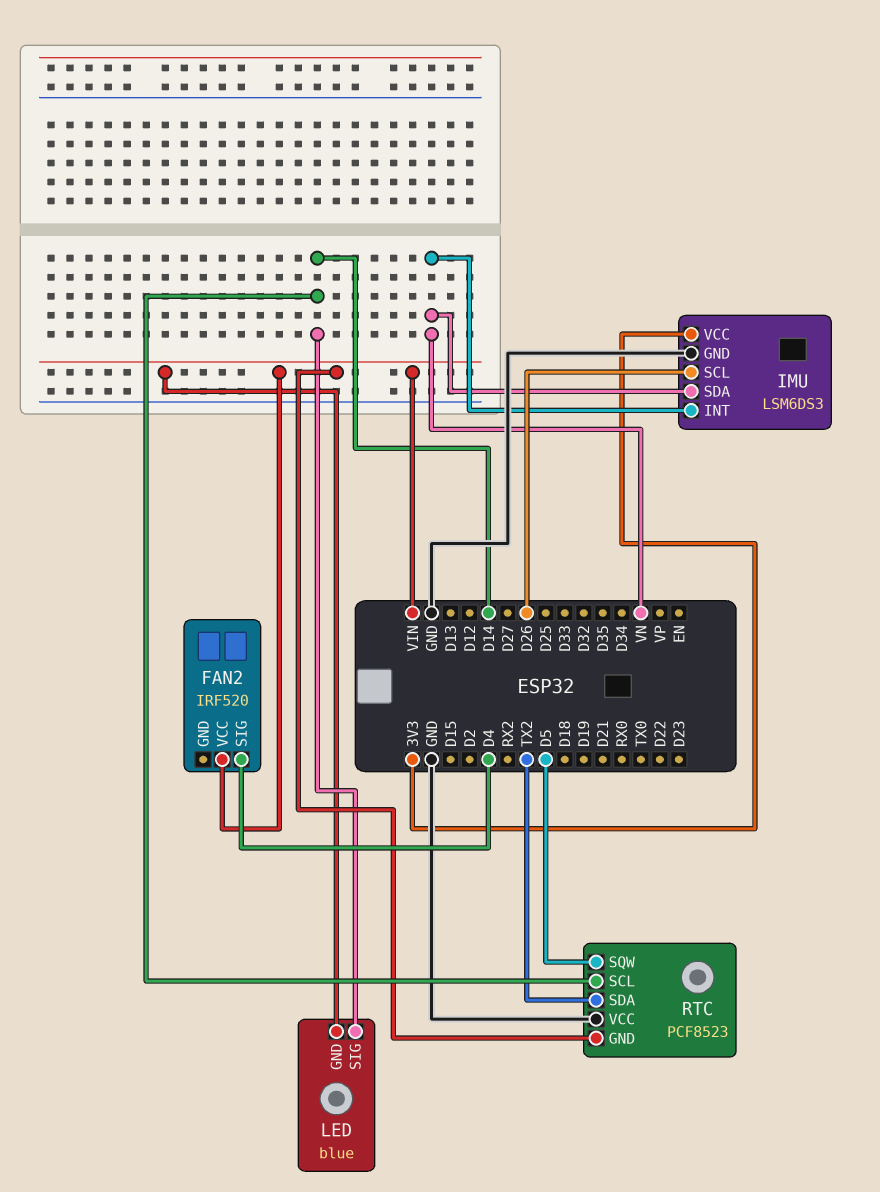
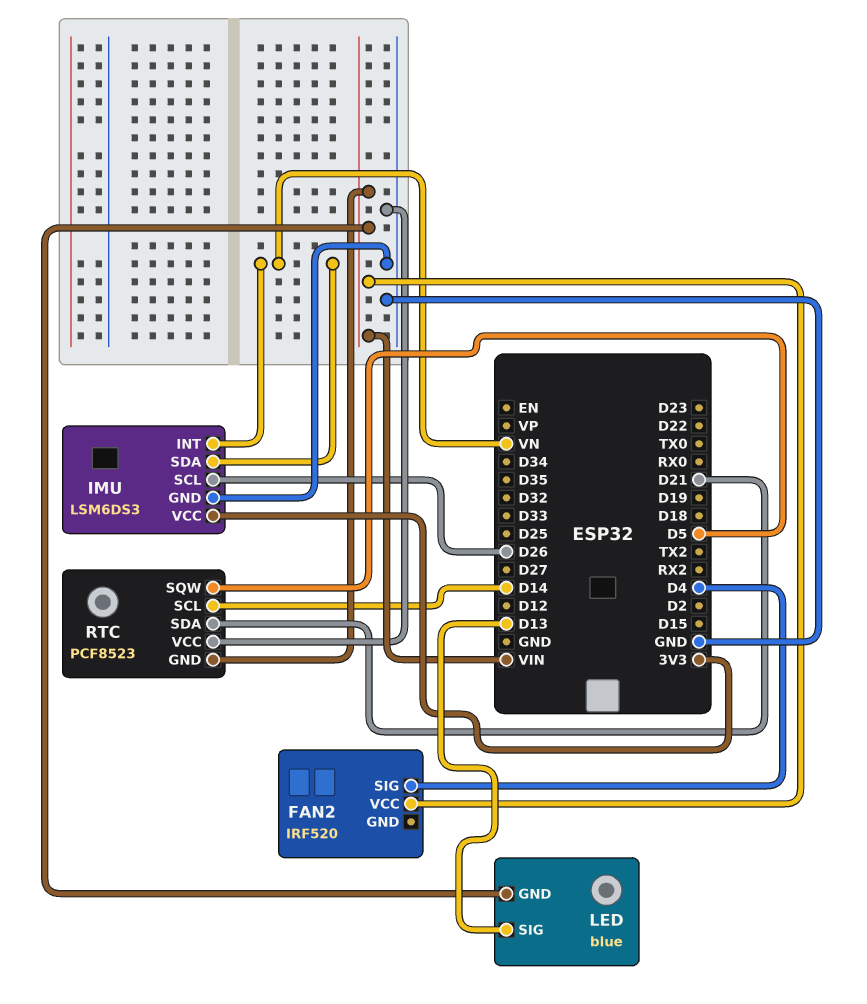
LED pin SIG: D14 -> D13
RTC pin SDA: TX2 -> D21

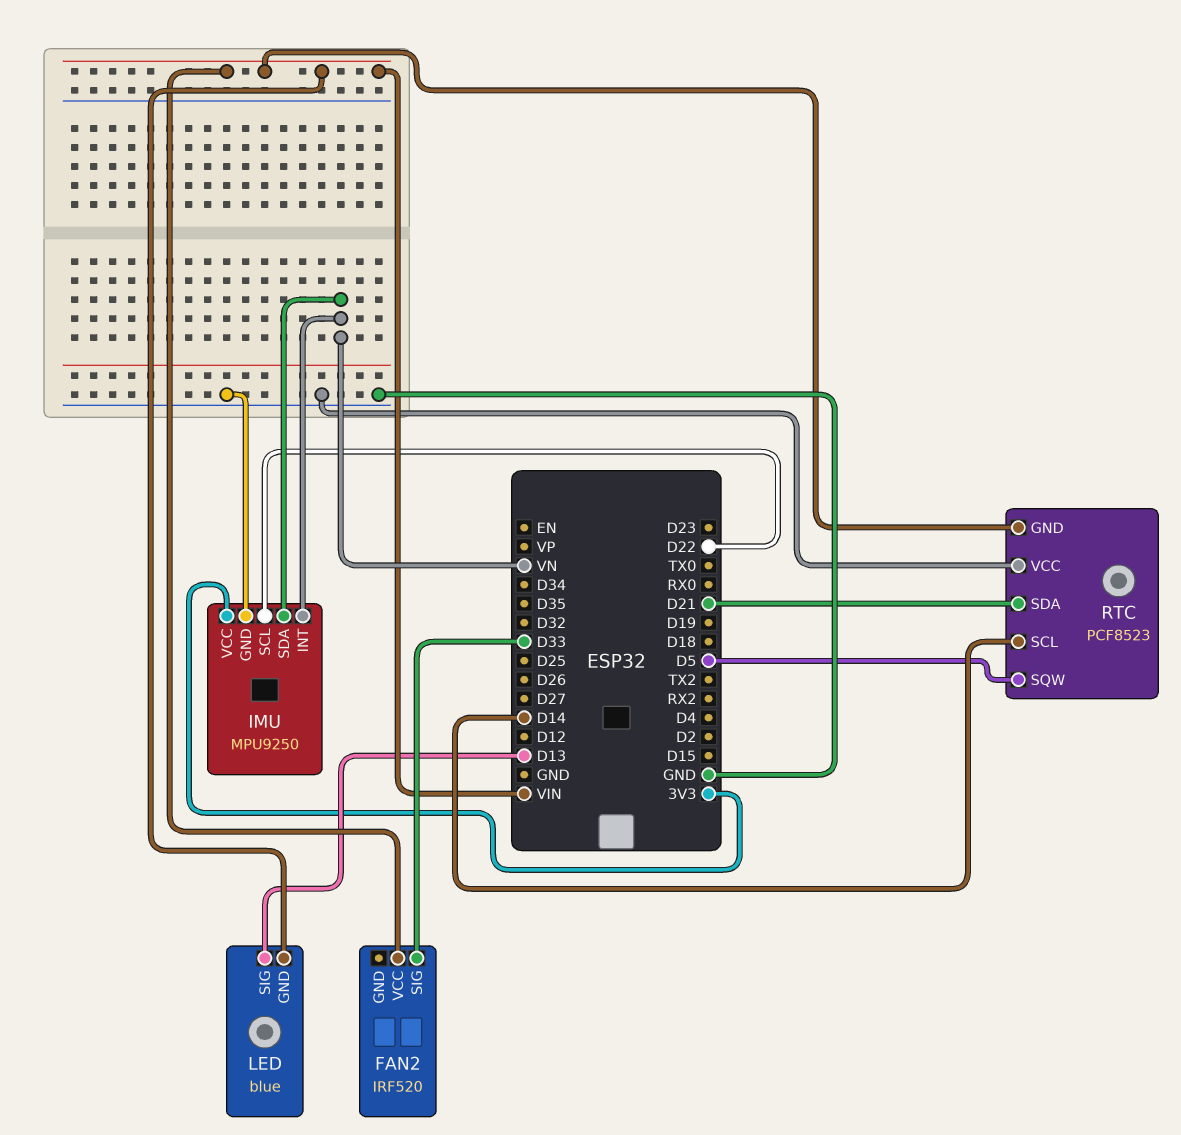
FAN2 pin SIG: D4 -> D33
IMU: LSM6DS3 -> MPU9250
IMU pin SCL: D26 -> D22

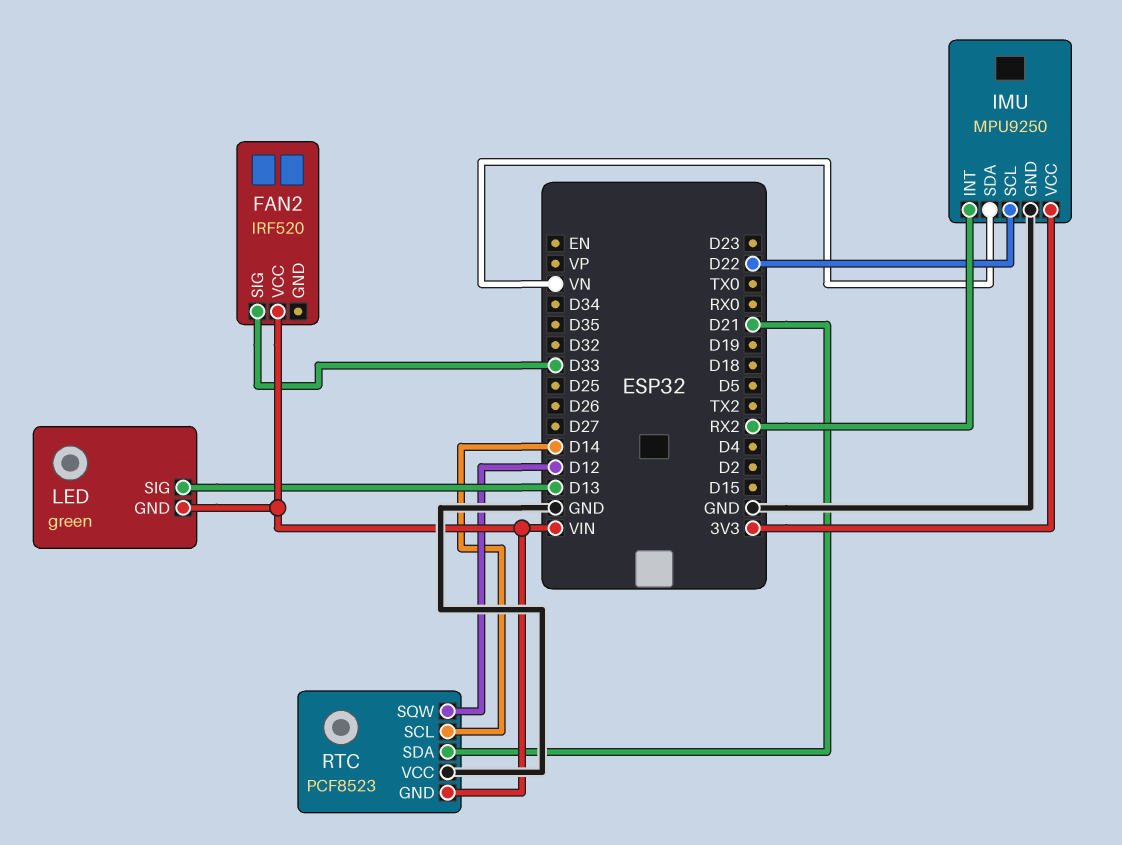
IMU pin INT: VN -> RX2
LED: blue -> green
RTC pin SQW: D5 -> D12

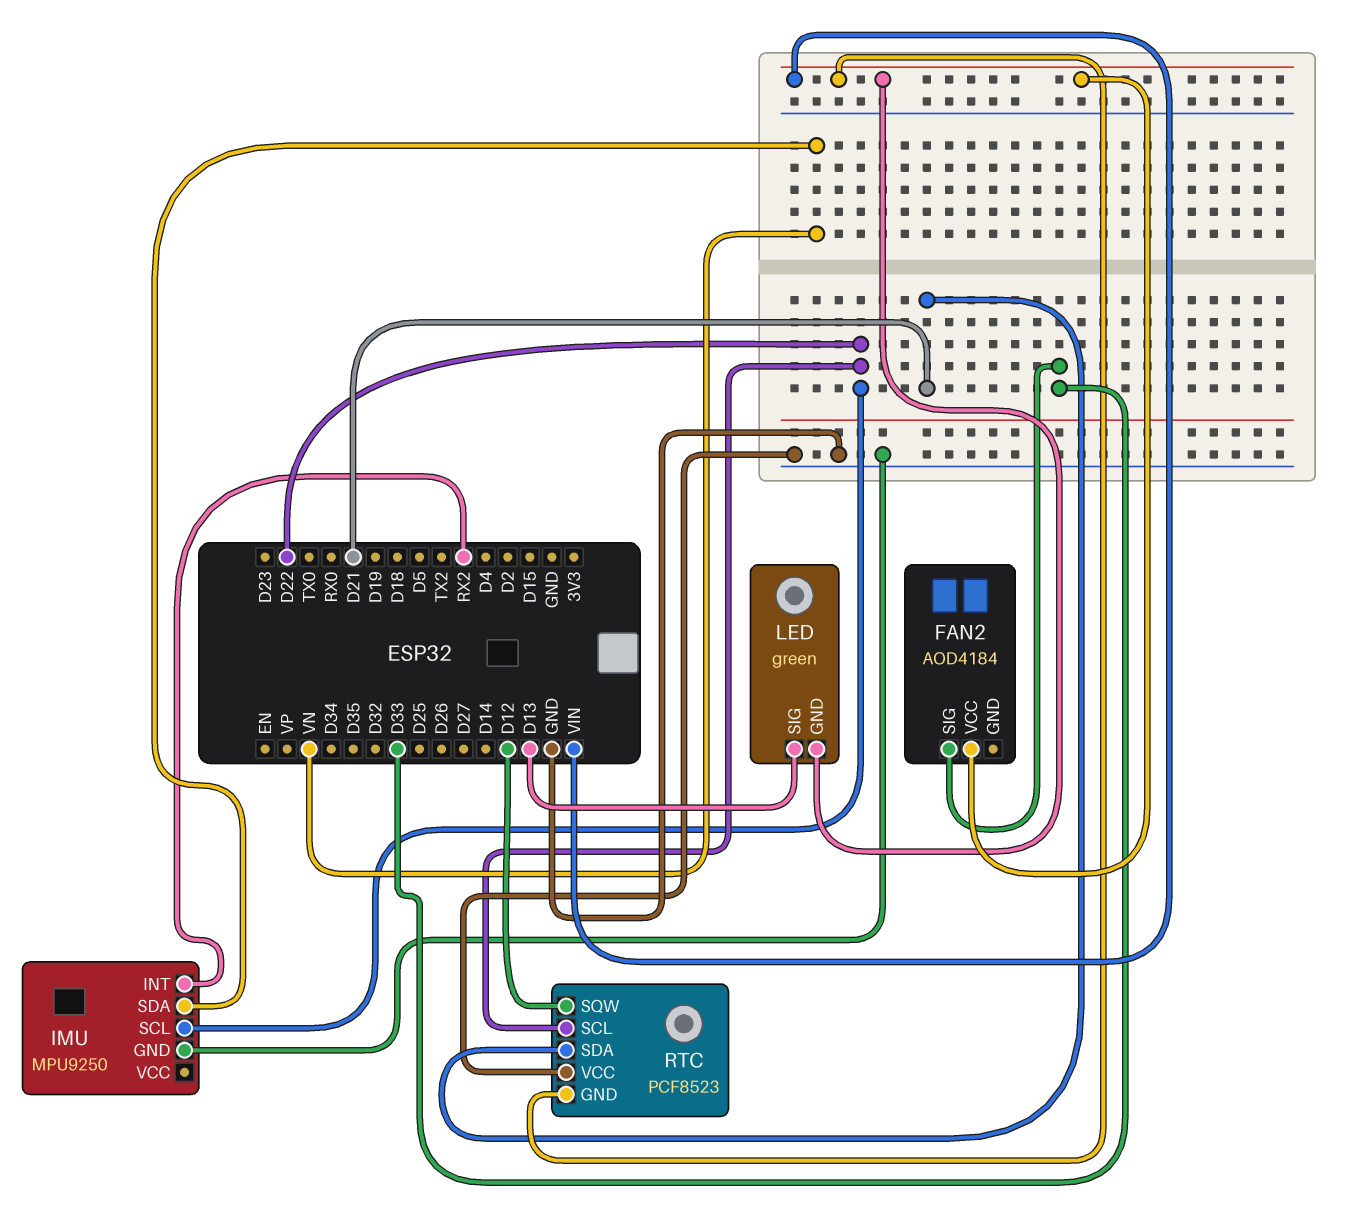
FAN2: IRF520 -> AOD4184
IMU pin VCC: 3V3 -> none
RTC pin SCL: D14 -> D22

